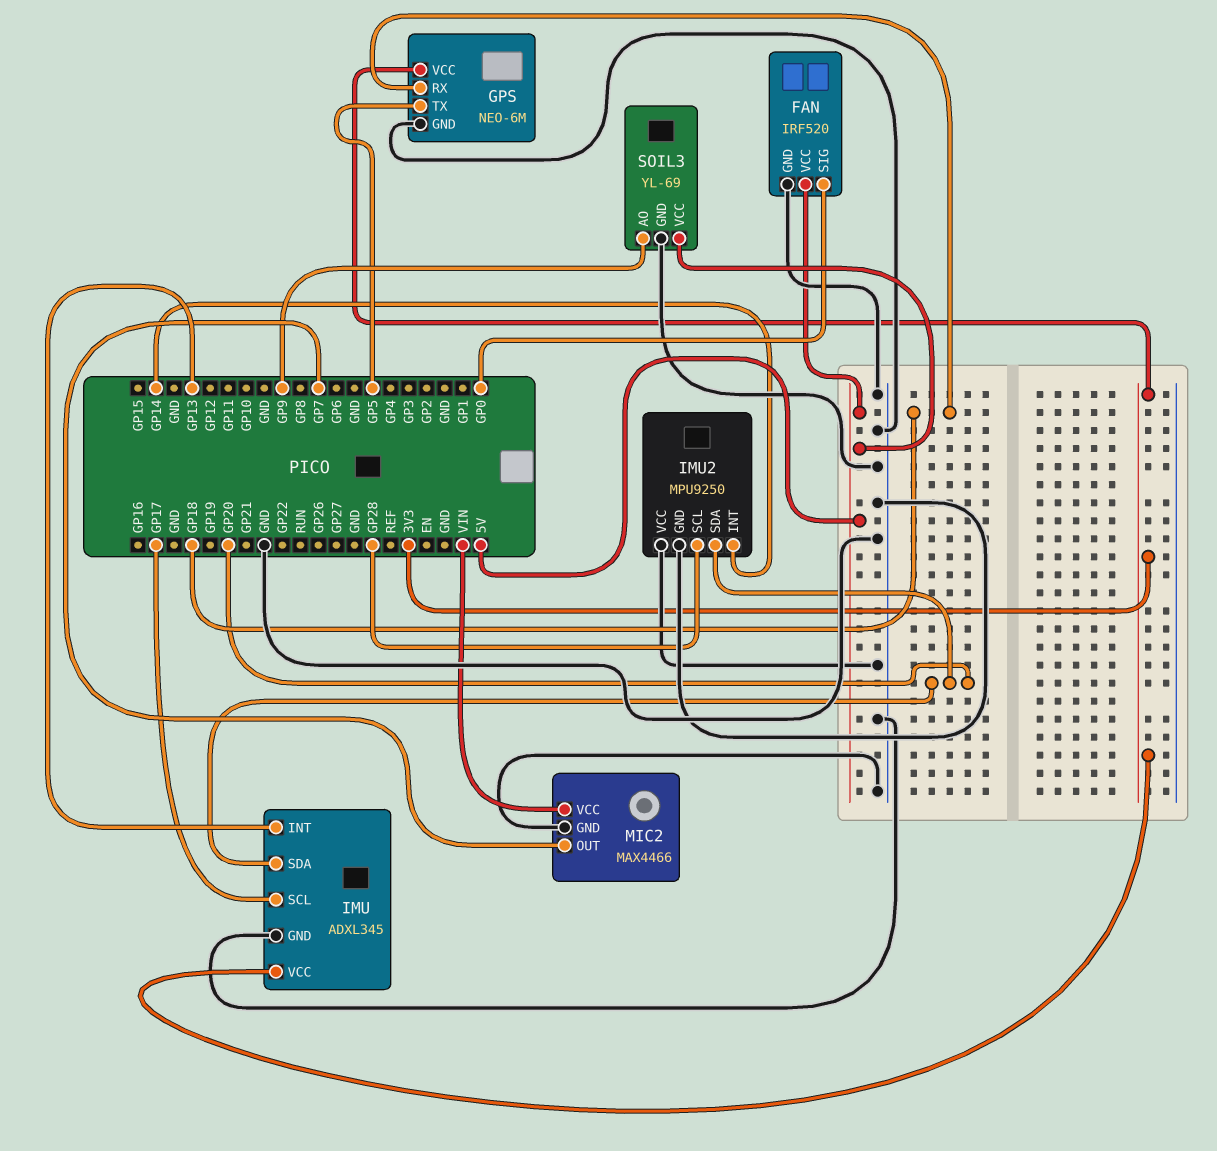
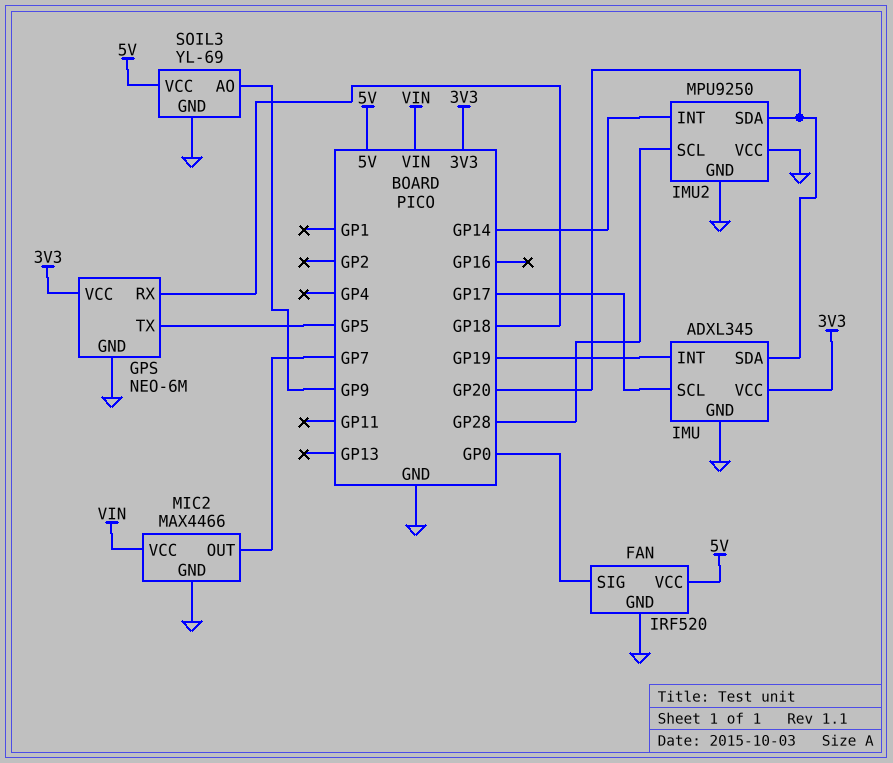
IMU pin INT: GP13 -> GP19

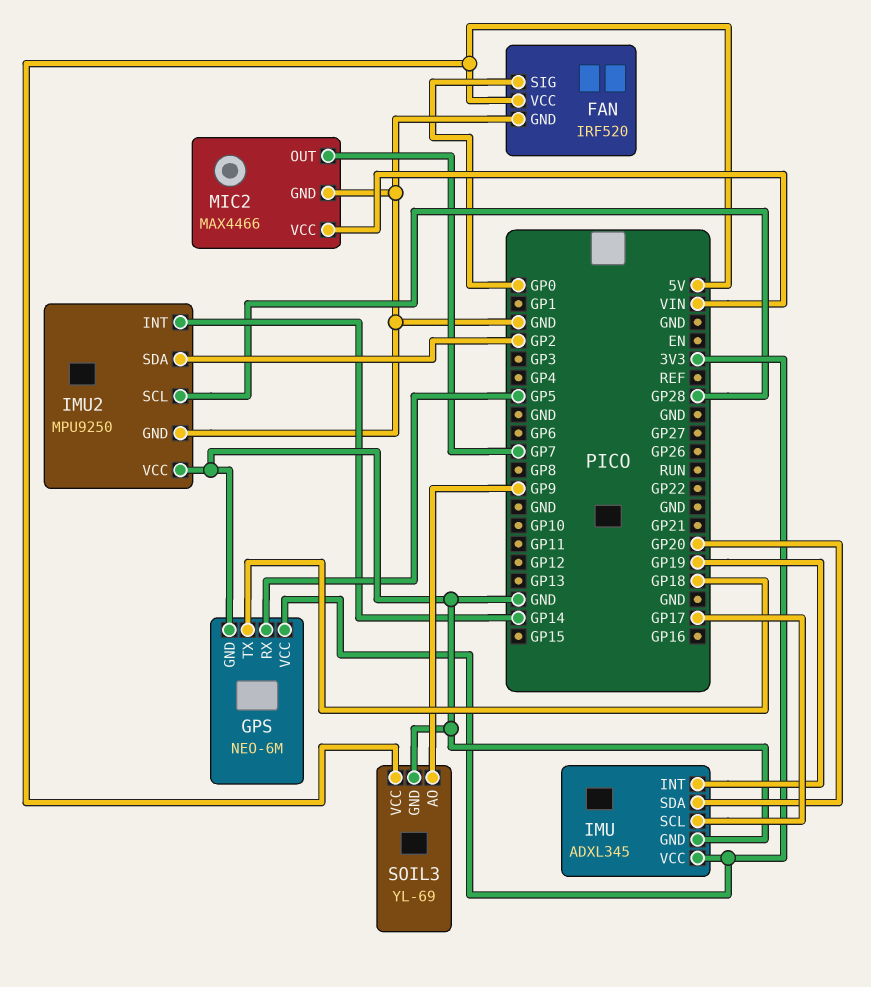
GPS pin RX: GP18 -> GP5
GPS pin TX: GP5 -> GP18
IMU2 pin SDA: GP20 -> GP2

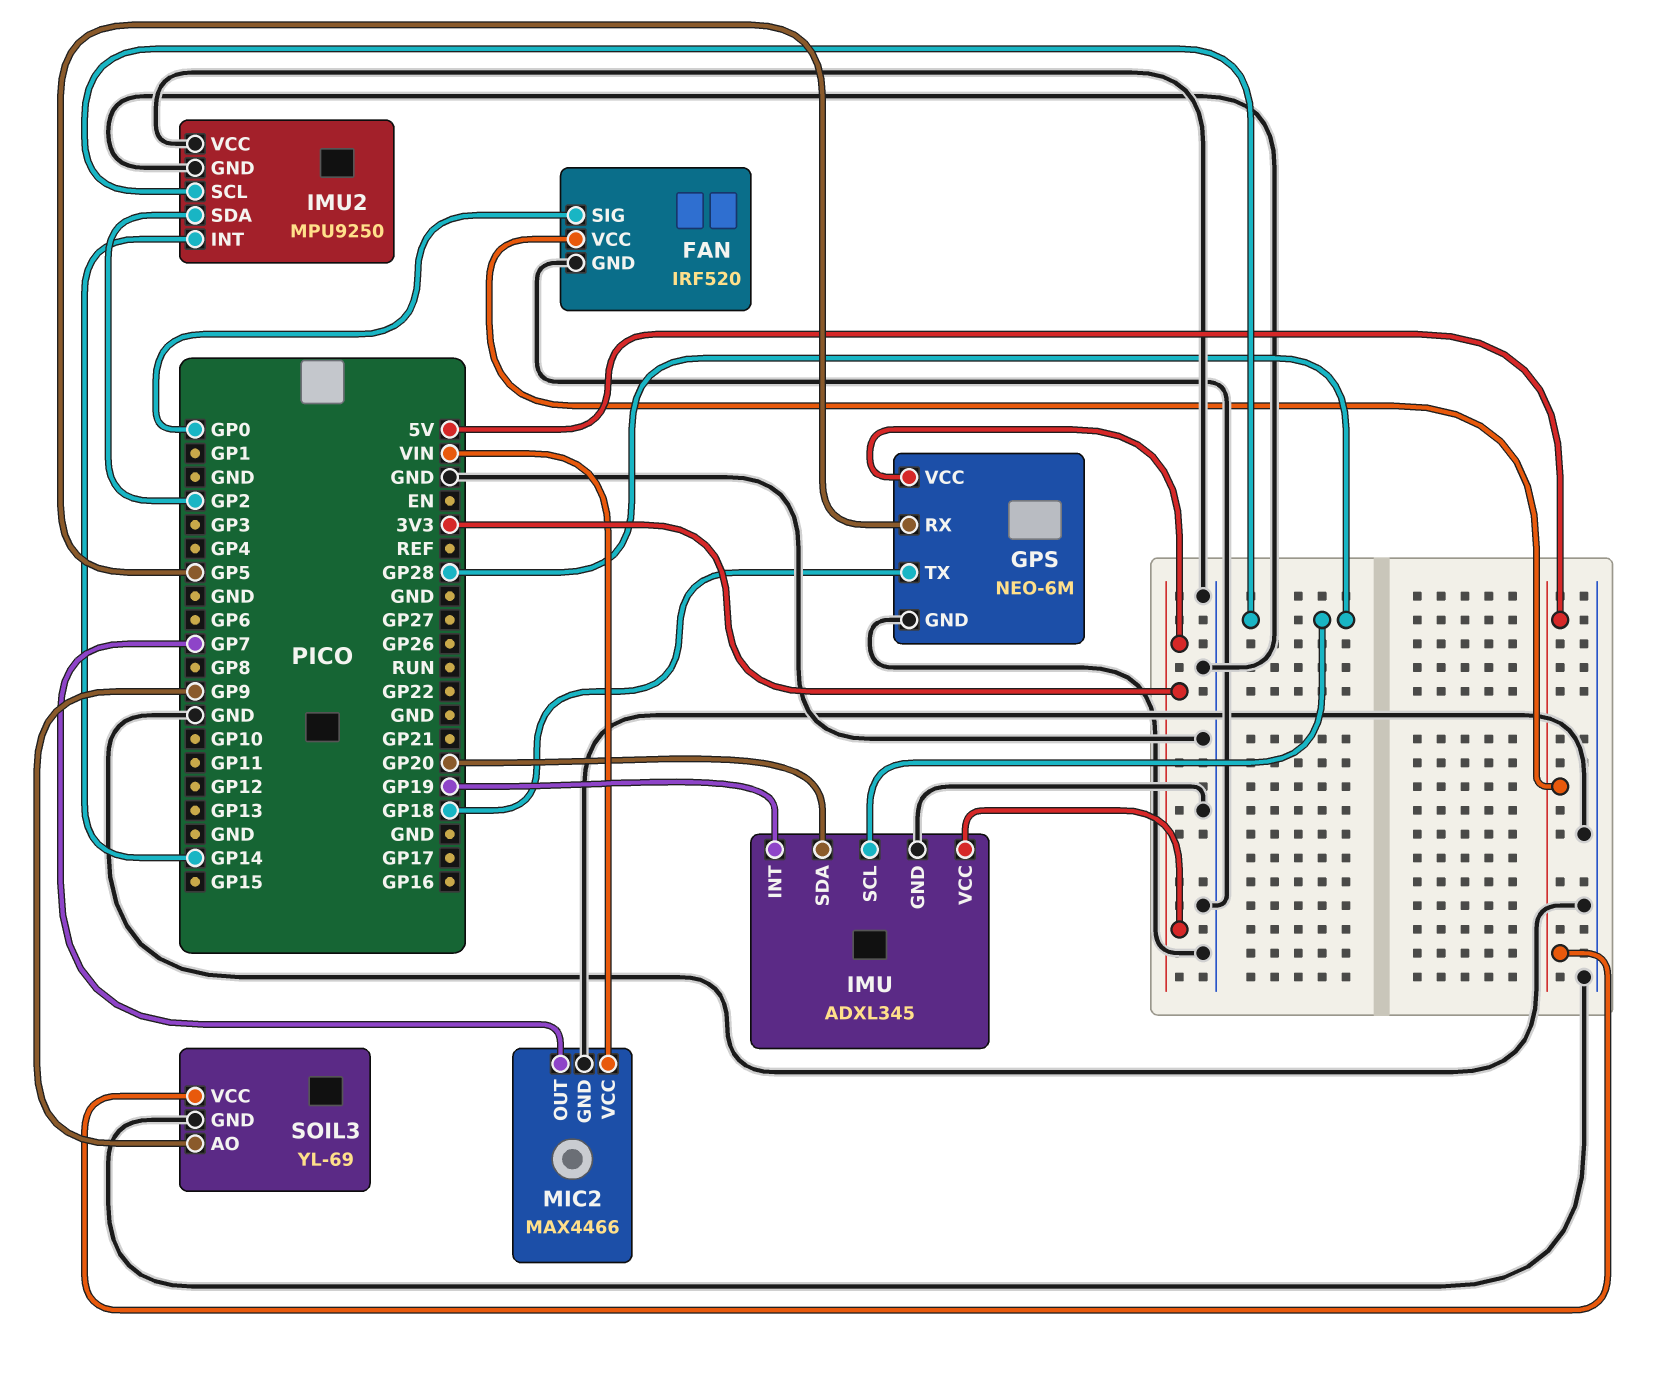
IMU pin SCL: GP17 -> GP28

